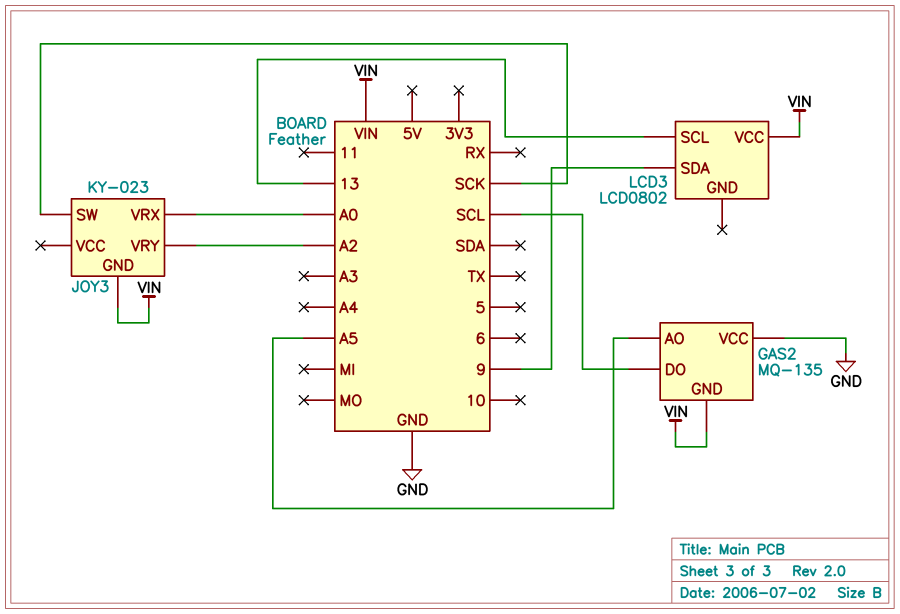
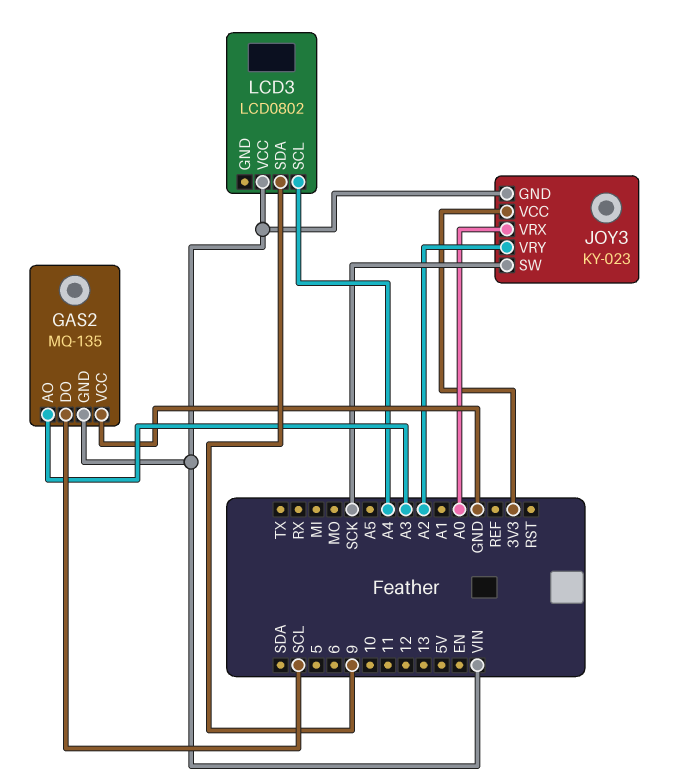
GAS2 pin AO: A5 -> A3
JOY3 pin VCC: none -> 3V3
LCD3 pin SCL: 13 -> A4

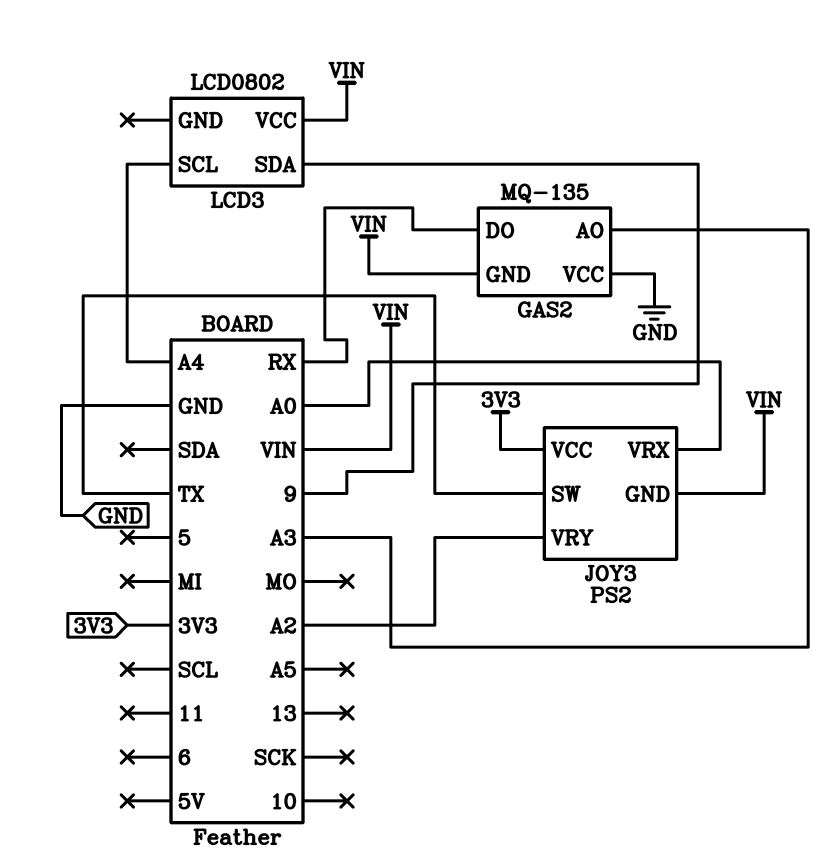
GAS2 pin DO: SCL -> RX
JOY3: KY-023 -> PS2
JOY3 pin SW: SCK -> TX

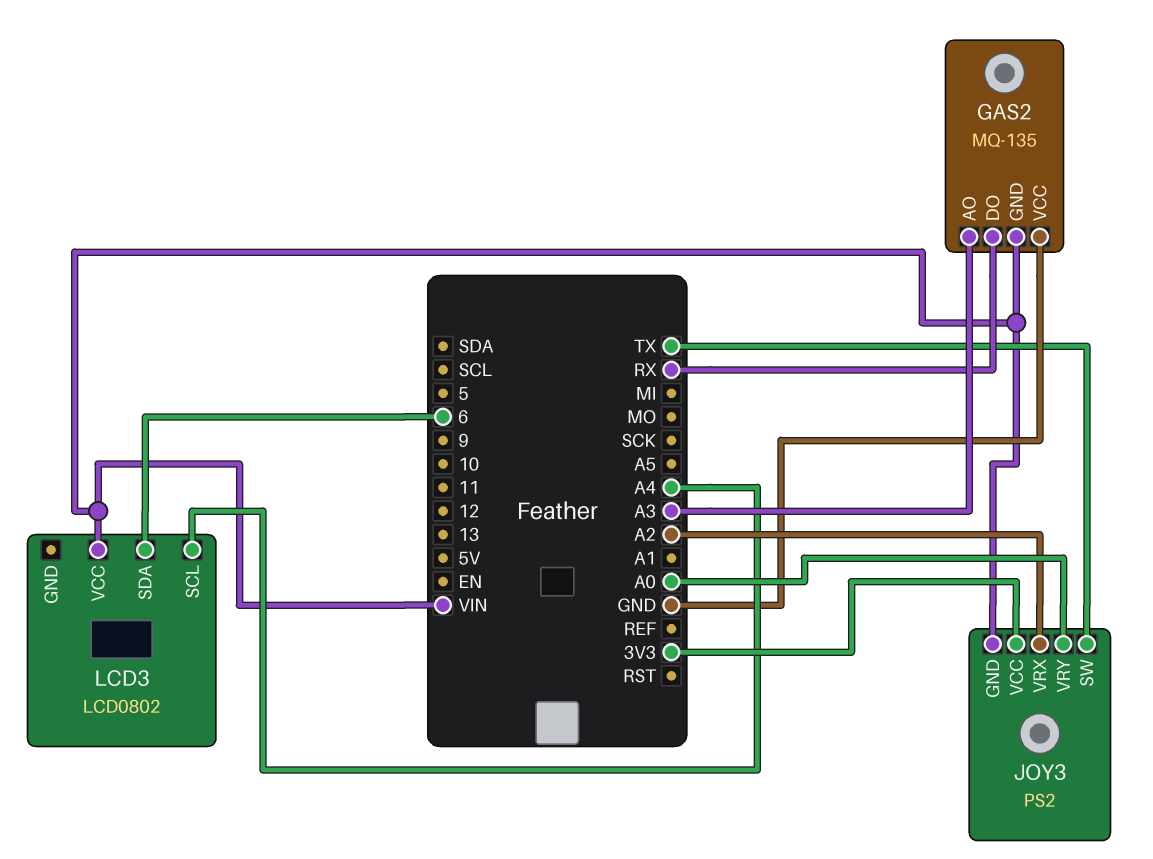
JOY3 pin VRX: A0 -> A2
JOY3 pin VRY: A2 -> A0
LCD3 pin SDA: 9 -> 6

